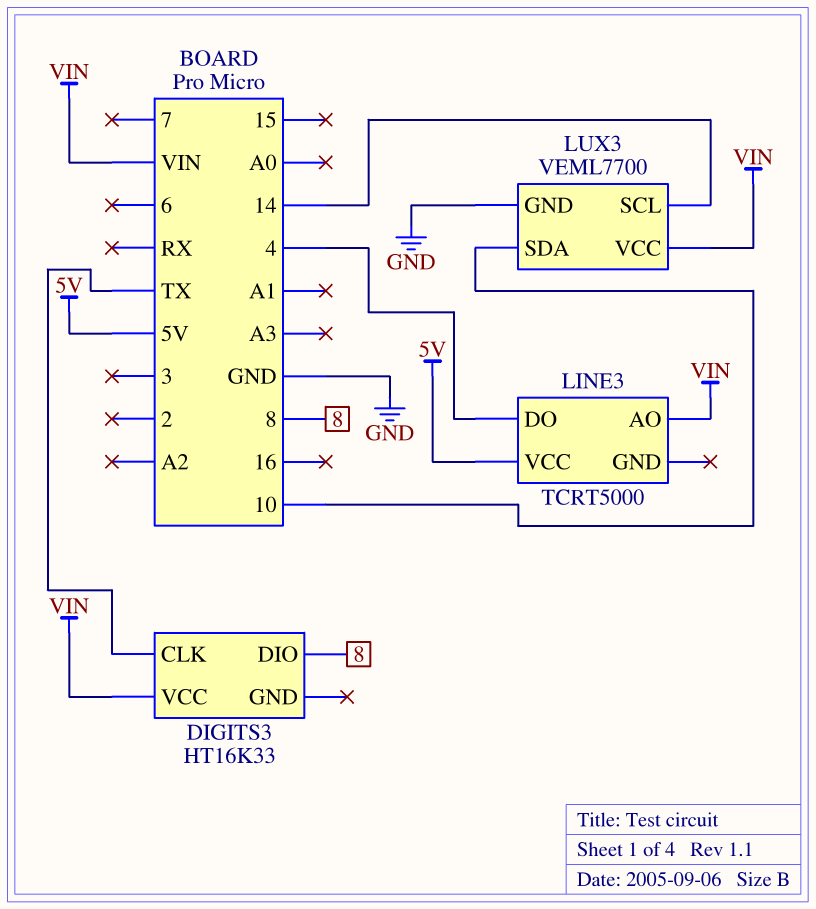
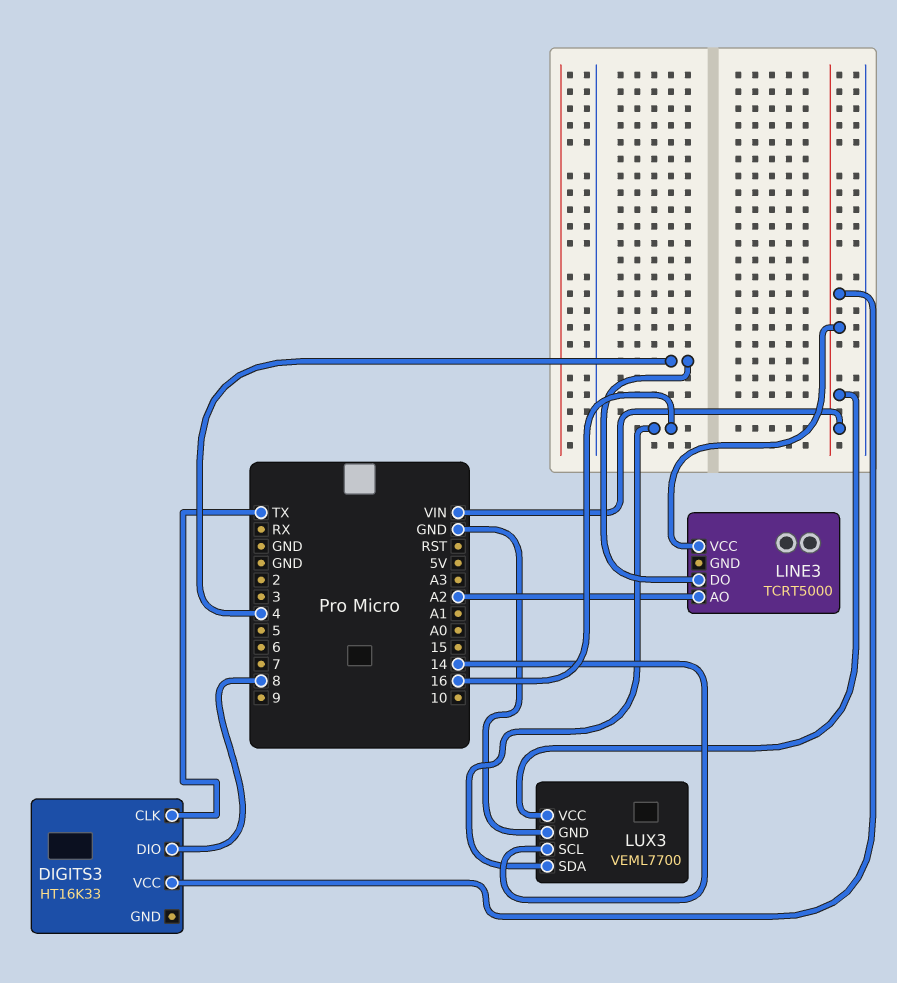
LINE3 pin AO: VIN -> A2
LINE3 pin VCC: 5V -> VIN
LUX3 pin SDA: 10 -> 16

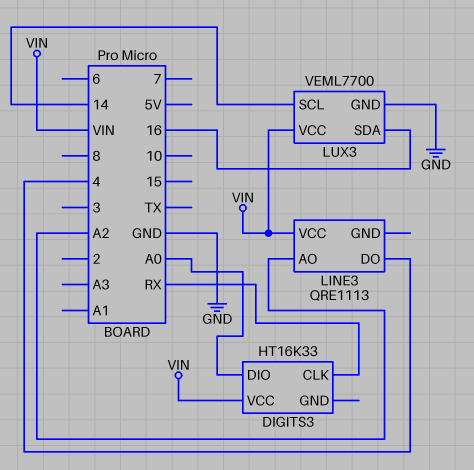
DIGITS3 pin CLK: TX -> RX
DIGITS3 pin DIO: 8 -> A0
LINE3: TCRT5000 -> QRE1113

